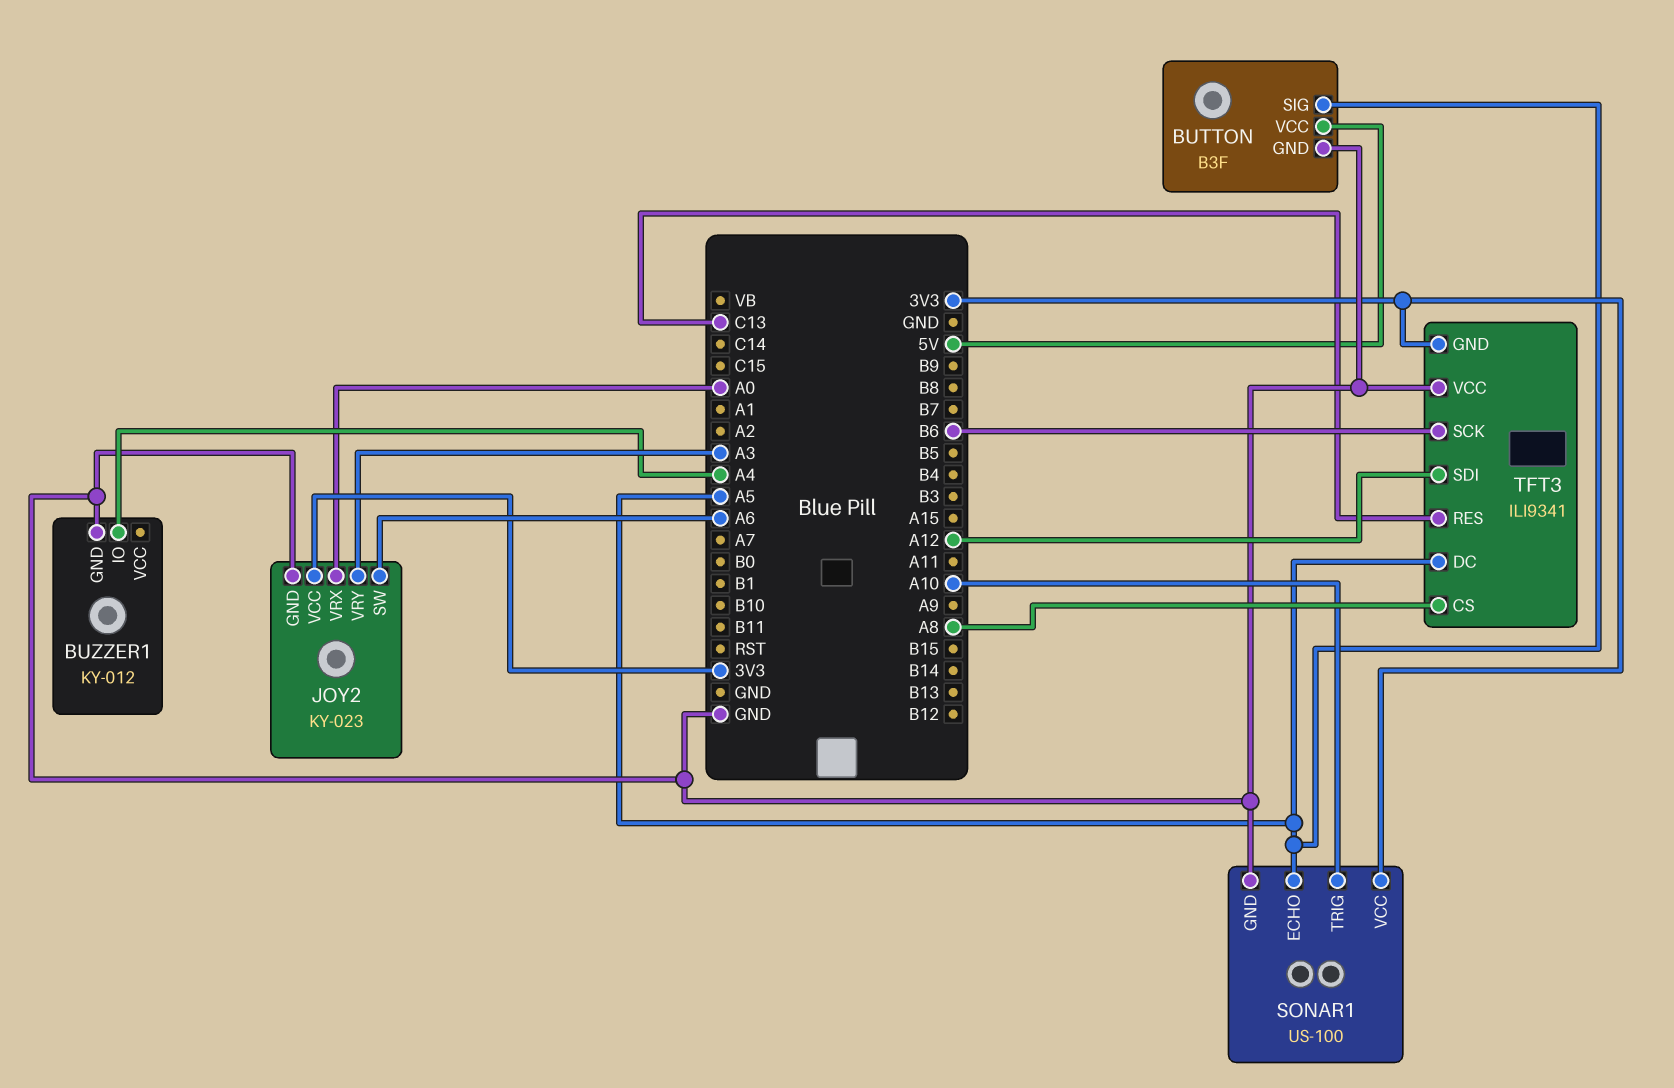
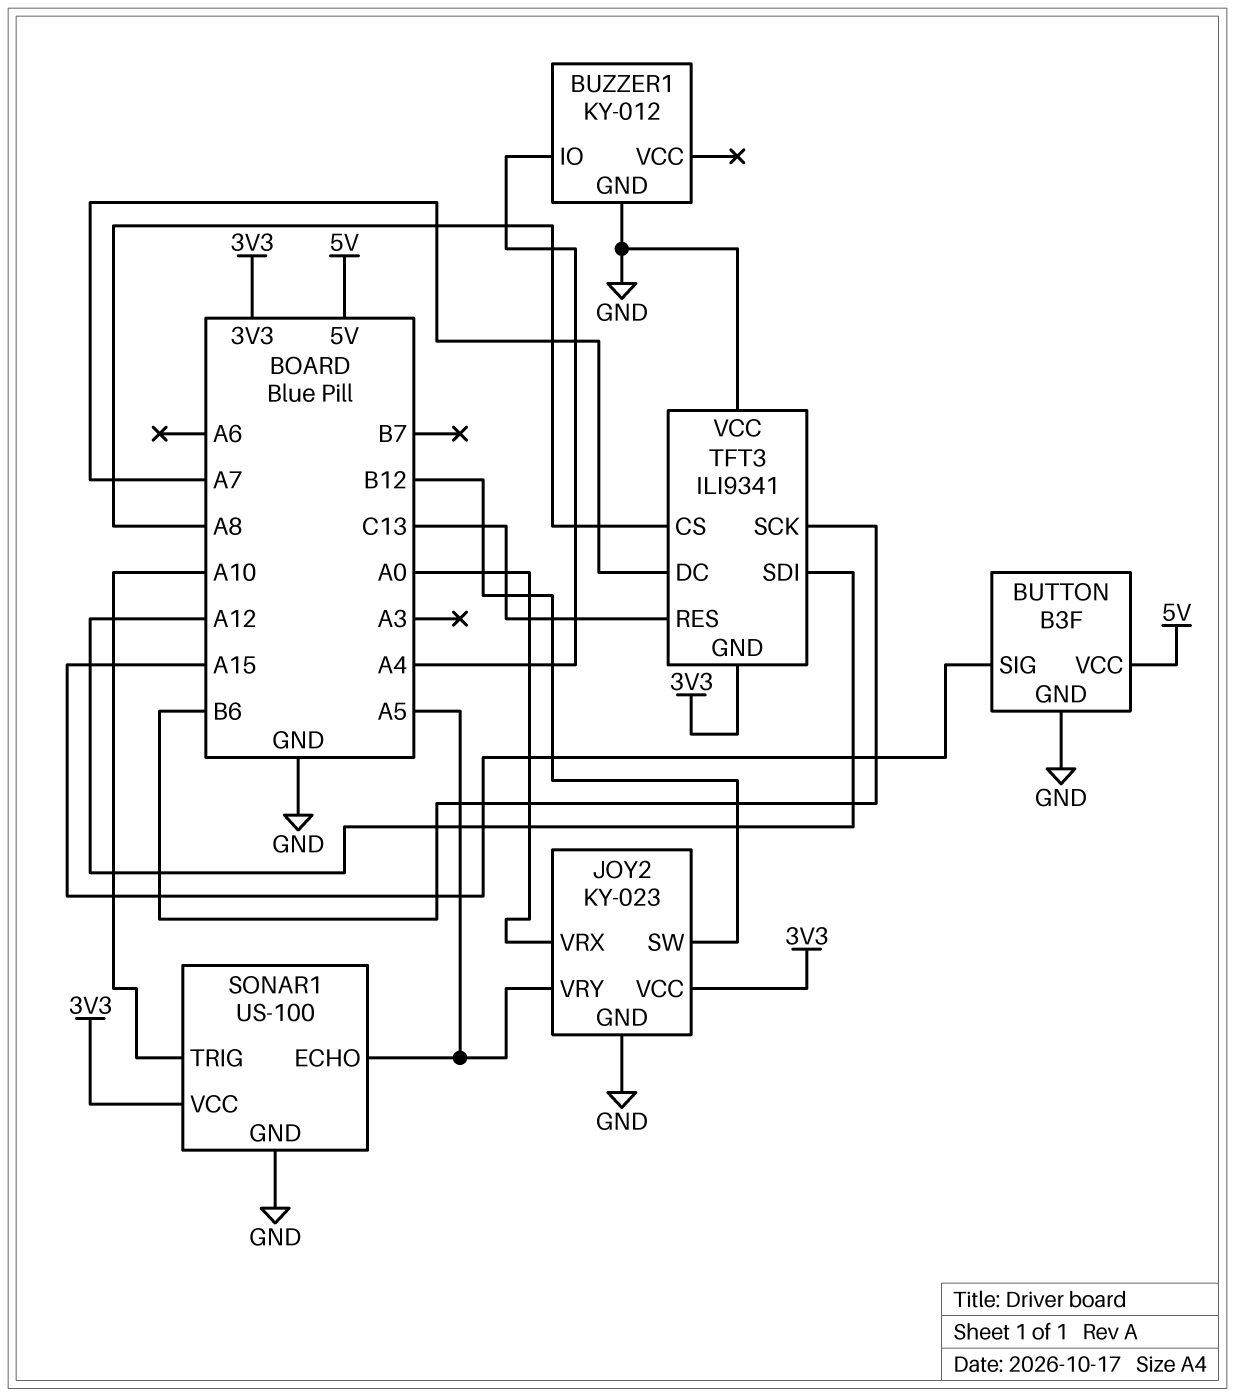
BUTTON pin SIG: A5 -> A15
JOY2 pin SW: A6 -> B12
JOY2 pin VRY: A3 -> A5
TFT3 pin DC: A5 -> A7

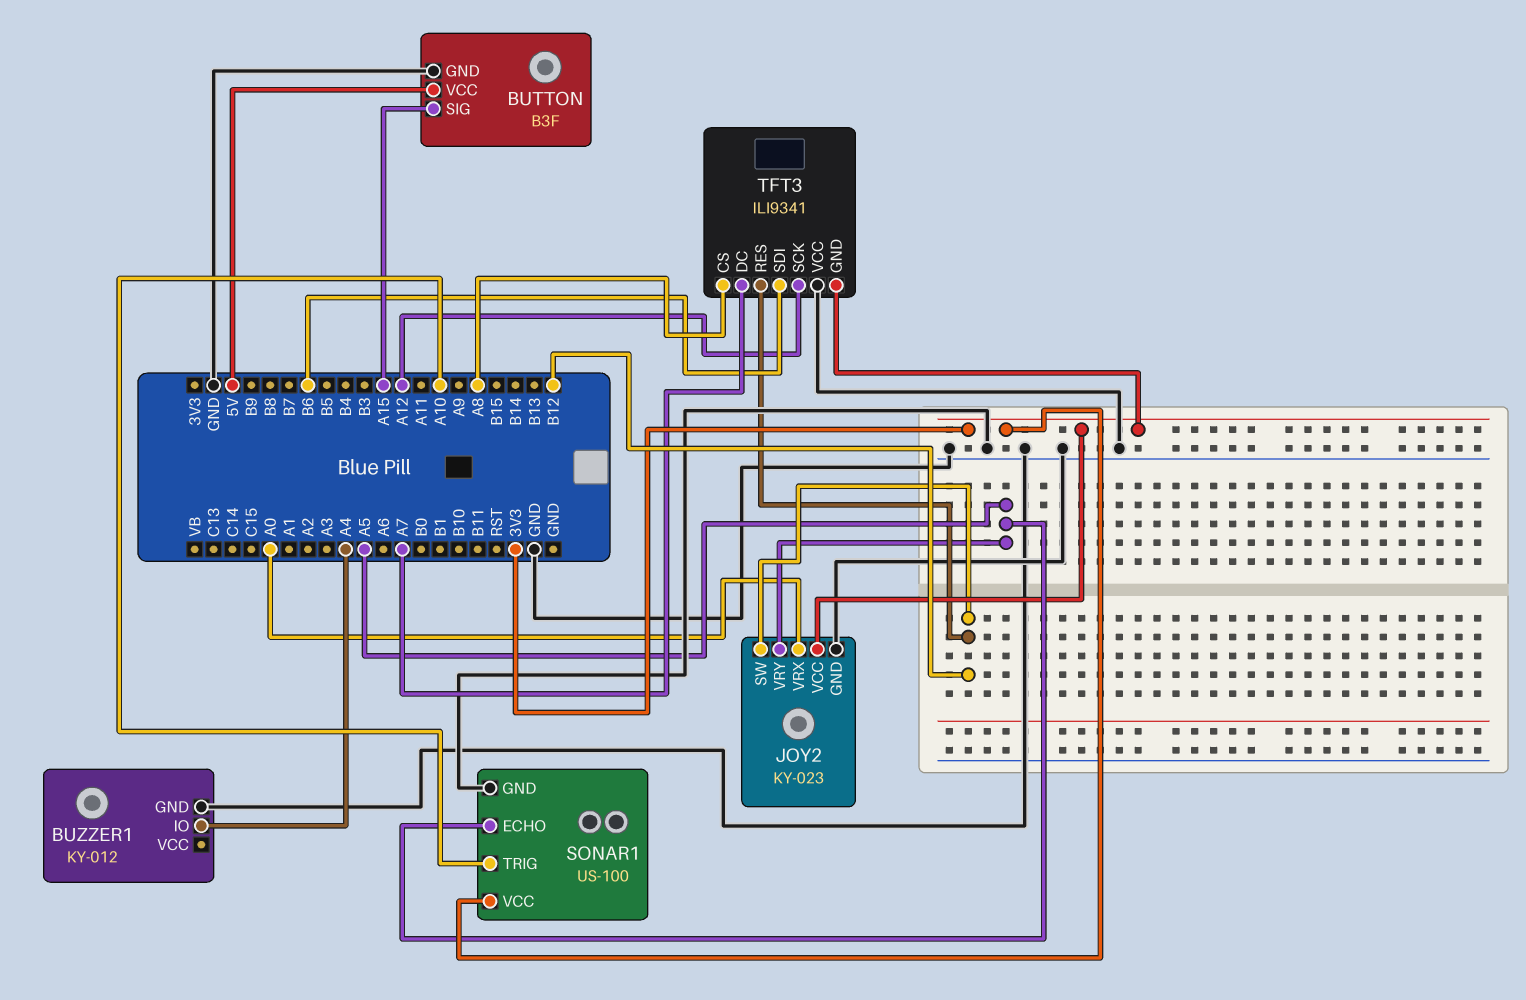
TFT3 pin RES: C13 -> B12
TFT3 pin SCK: B6 -> A12
TFT3 pin SDI: A12 -> B6

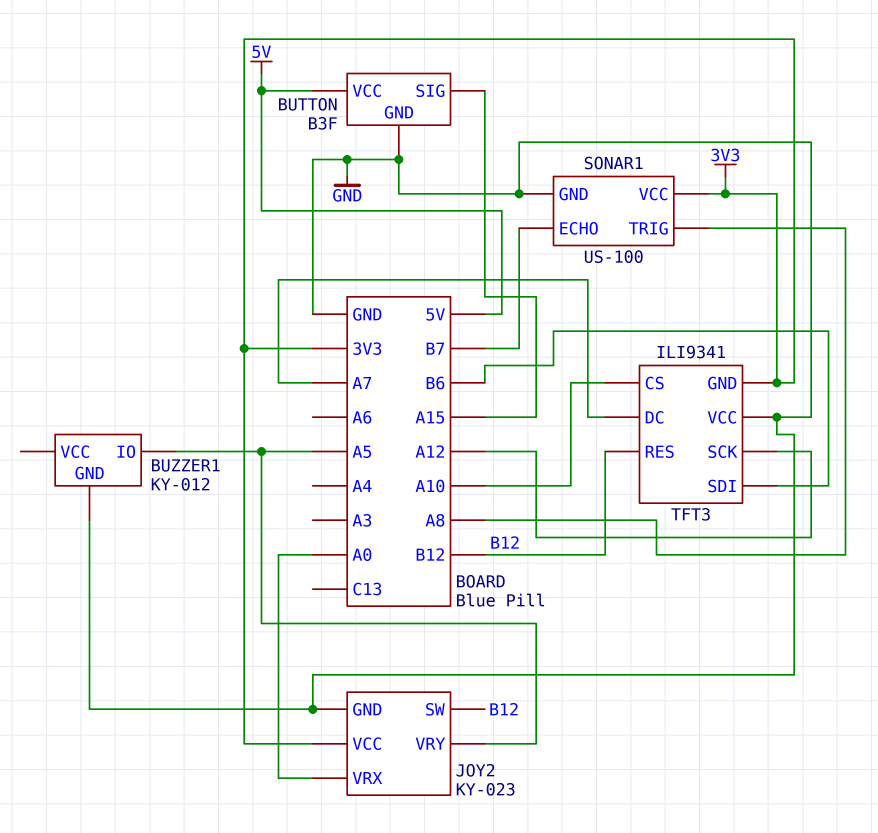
BUZZER1 pin IO: A4 -> A5
SONAR1 pin ECHO: A5 -> B7
SONAR1 pin TRIG: A10 -> A8
TFT3 pin CS: A8 -> A10

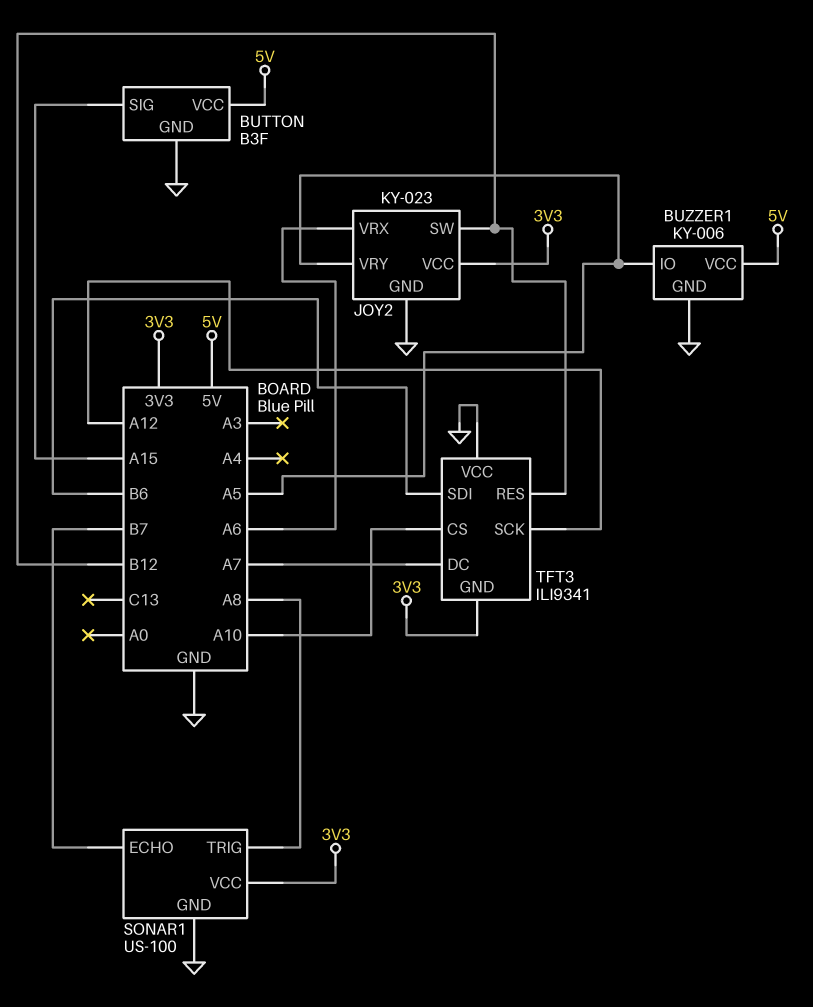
BUZZER1: KY-012 -> KY-006
BUZZER1 pin VCC: none -> 5V
JOY2 pin VRX: A0 -> A6

